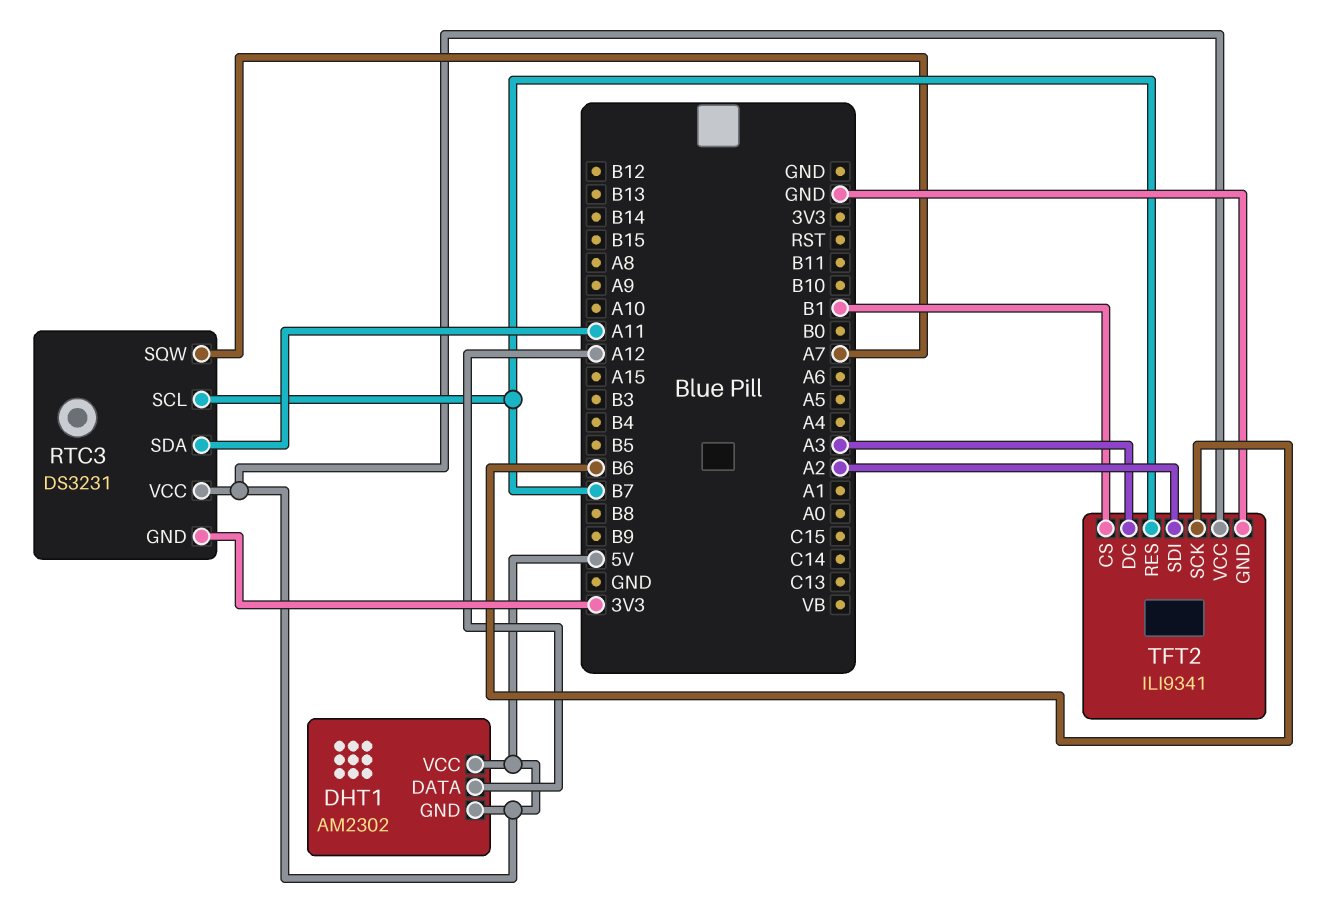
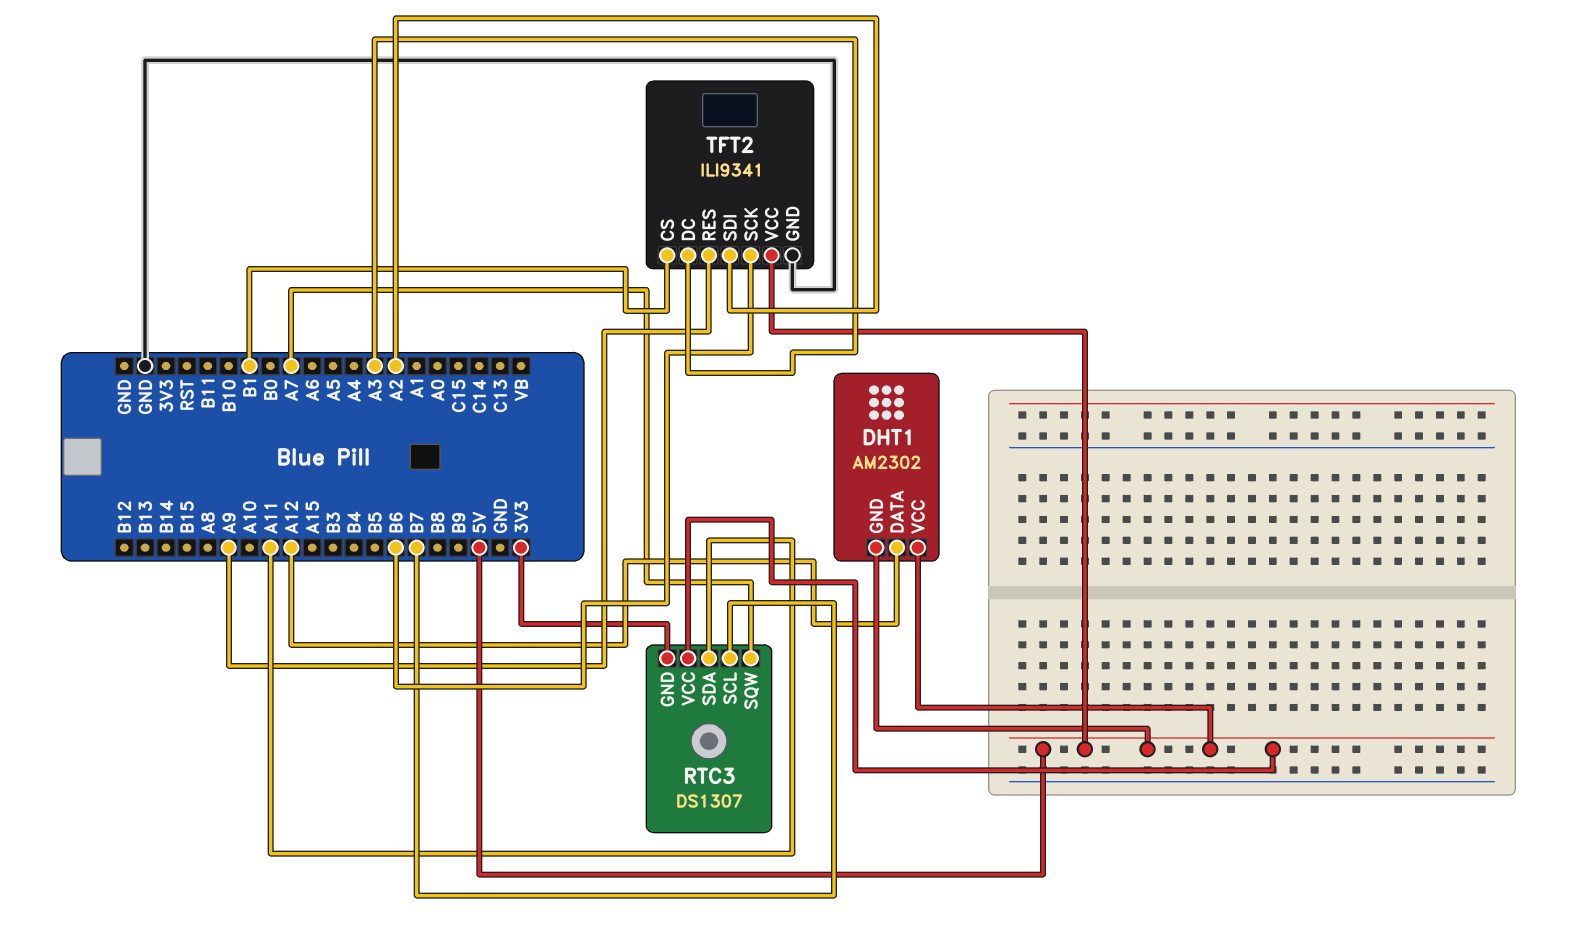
RTC3: DS3231 -> DS1307
TFT2 pin RES: B7 -> A9

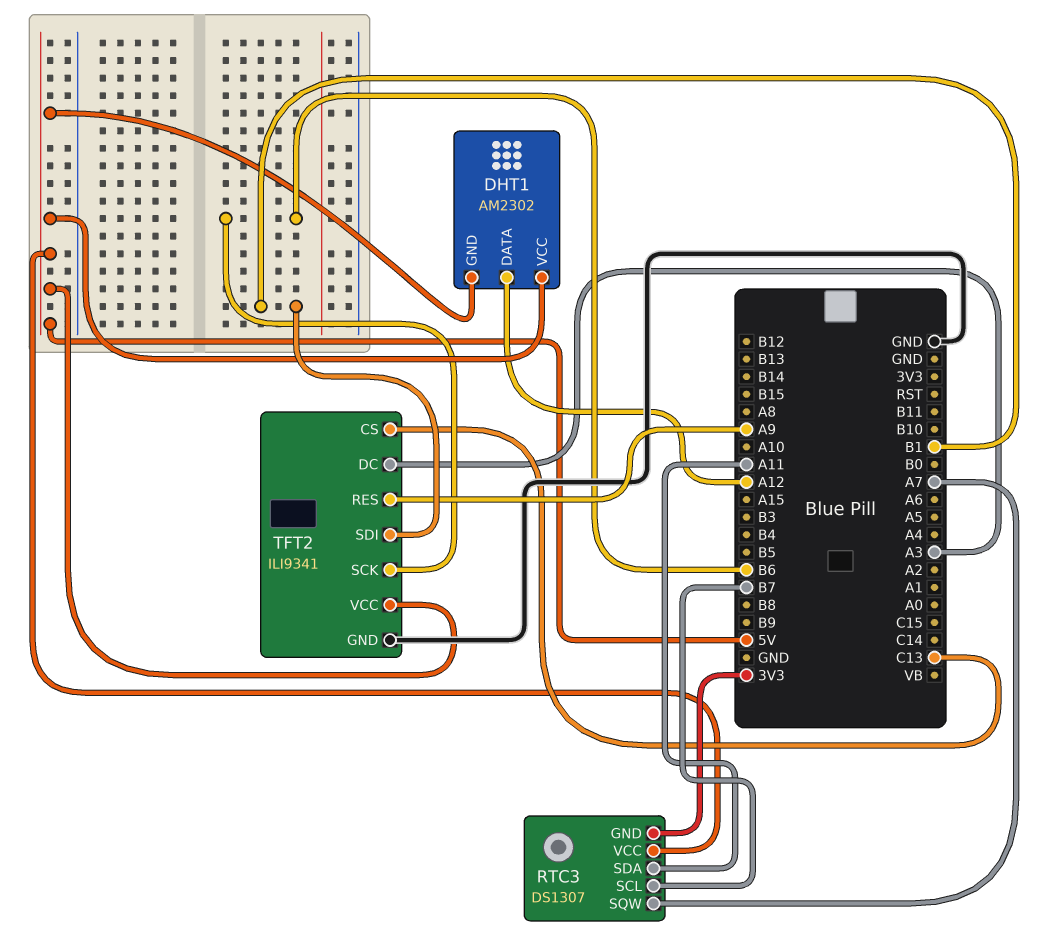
TFT2 pin CS: B1 -> C13
TFT2 pin SDI: A2 -> B1

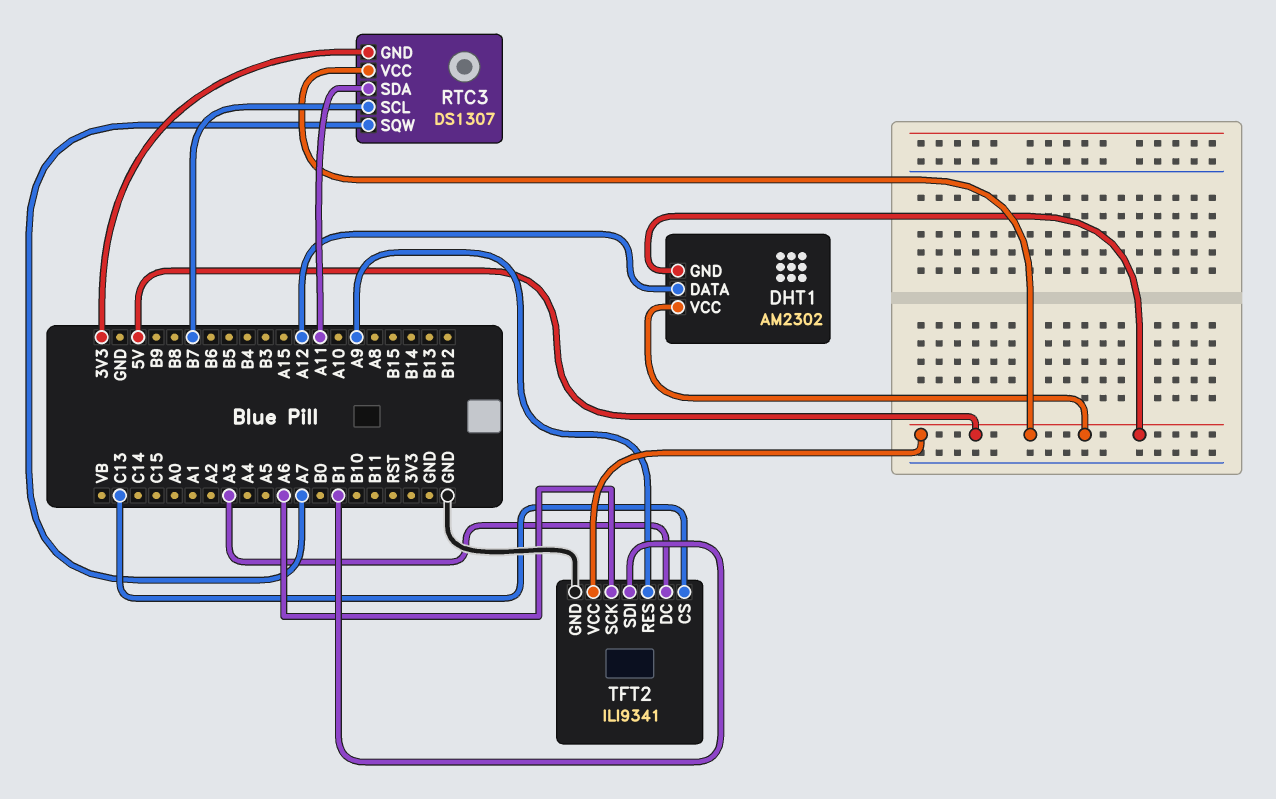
TFT2 pin SCK: B6 -> A6

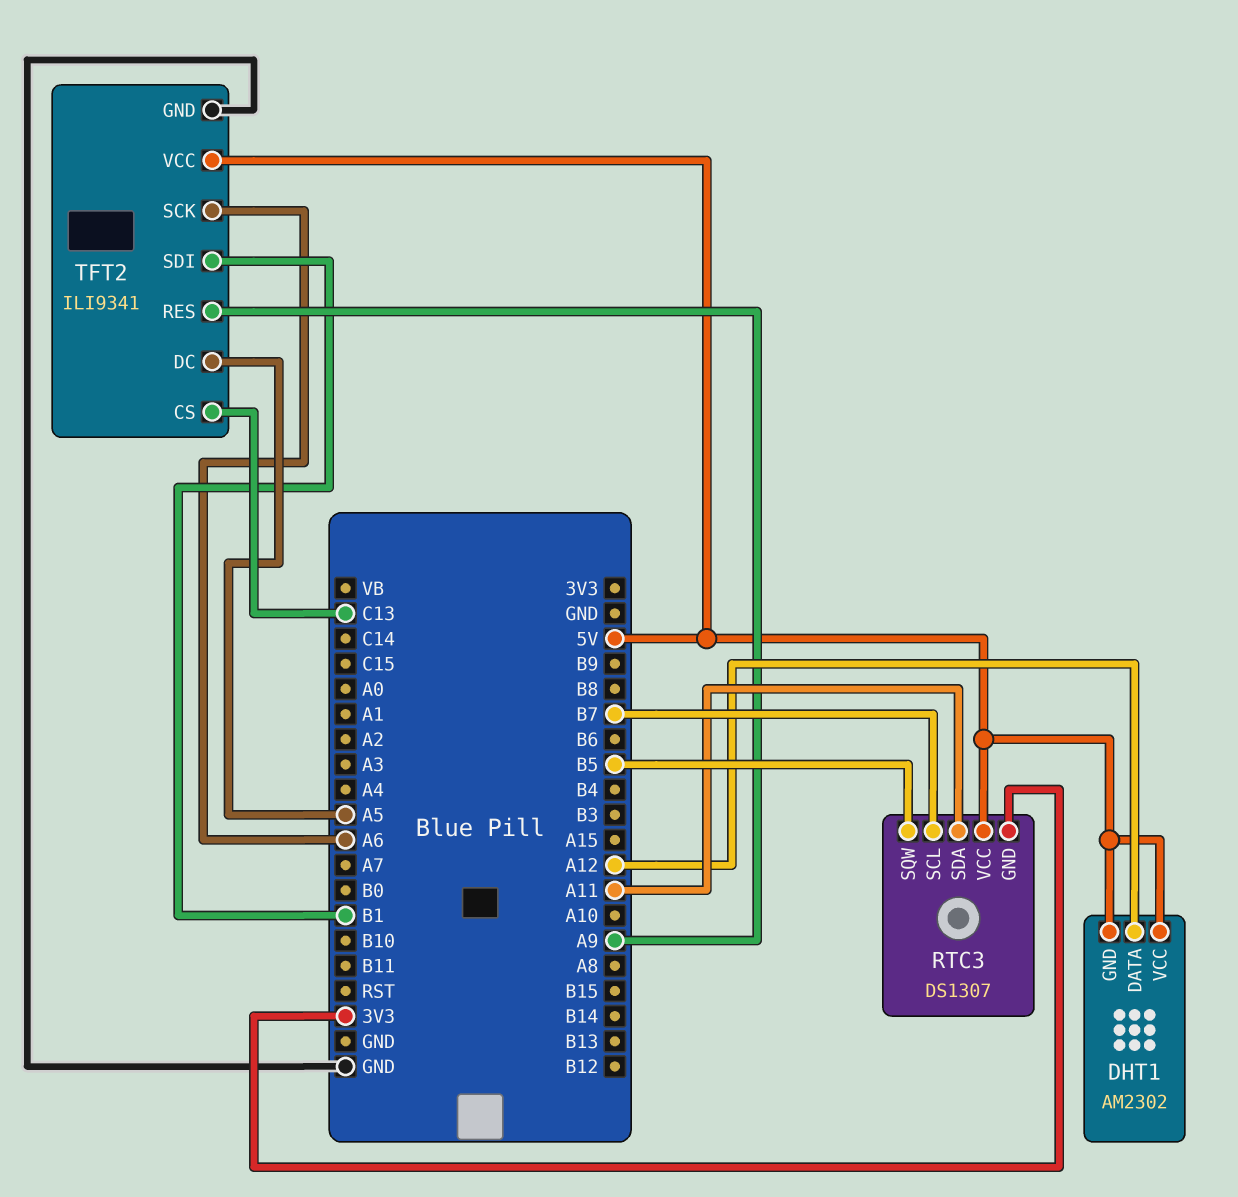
RTC3 pin SQW: A7 -> B5
TFT2 pin DC: A3 -> A5

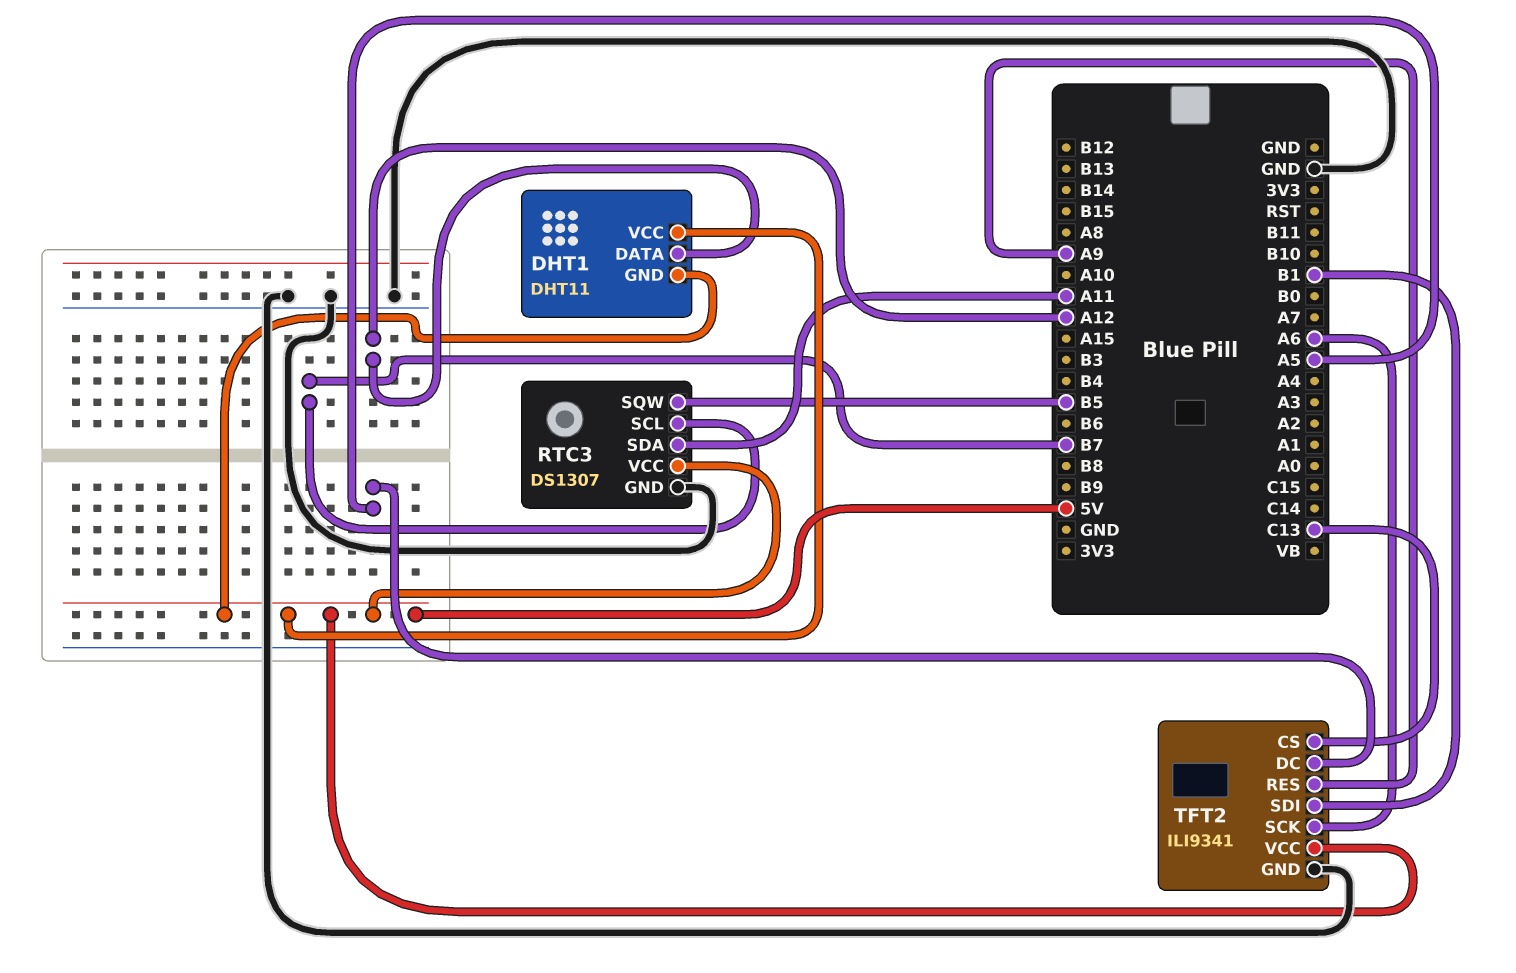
DHT1: AM2302 -> DHT11
RTC3 pin GND: 3V3 -> GND

